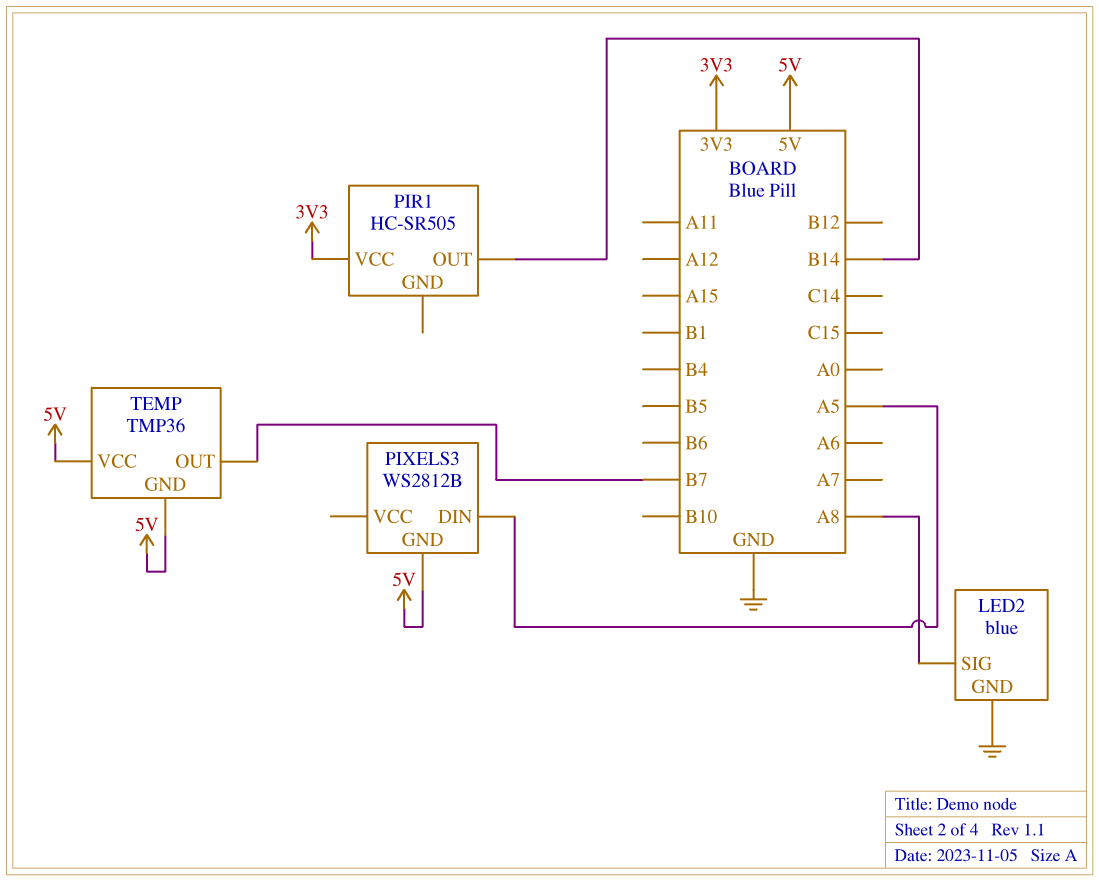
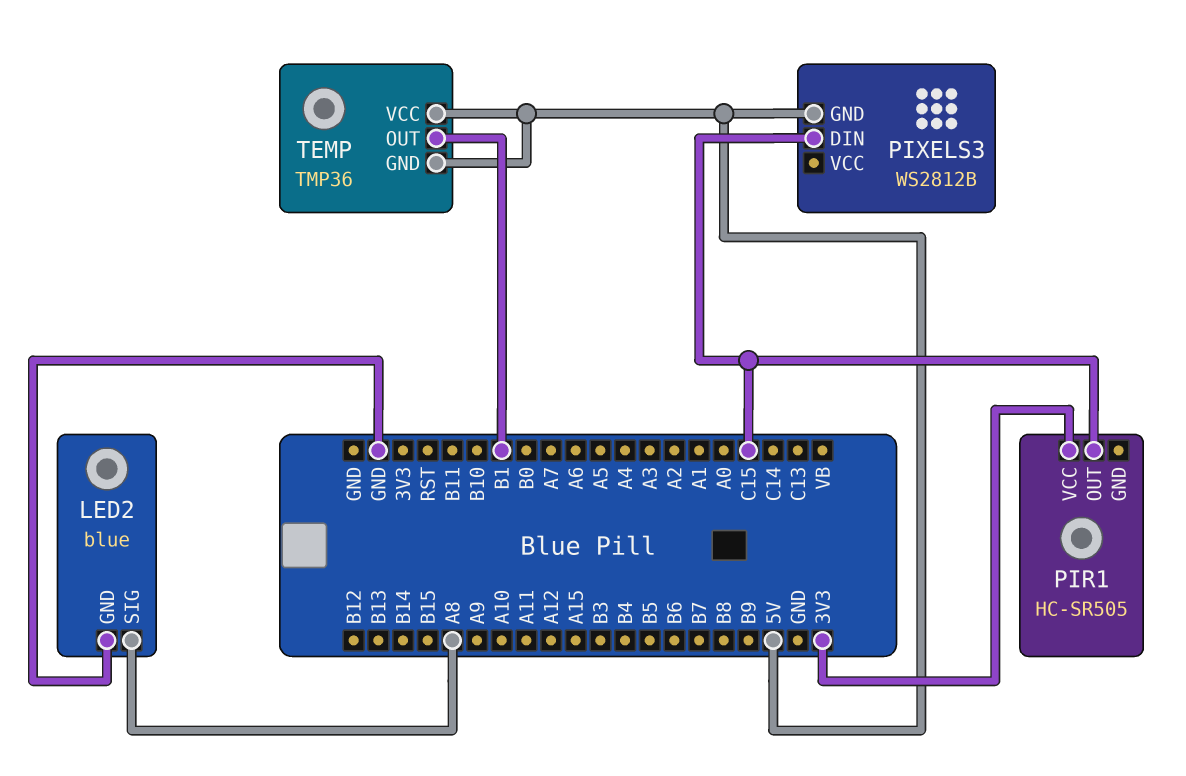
PIR1 pin OUT: B14 -> C15
PIXELS3 pin DIN: A5 -> C15
TEMP pin OUT: B7 -> B1

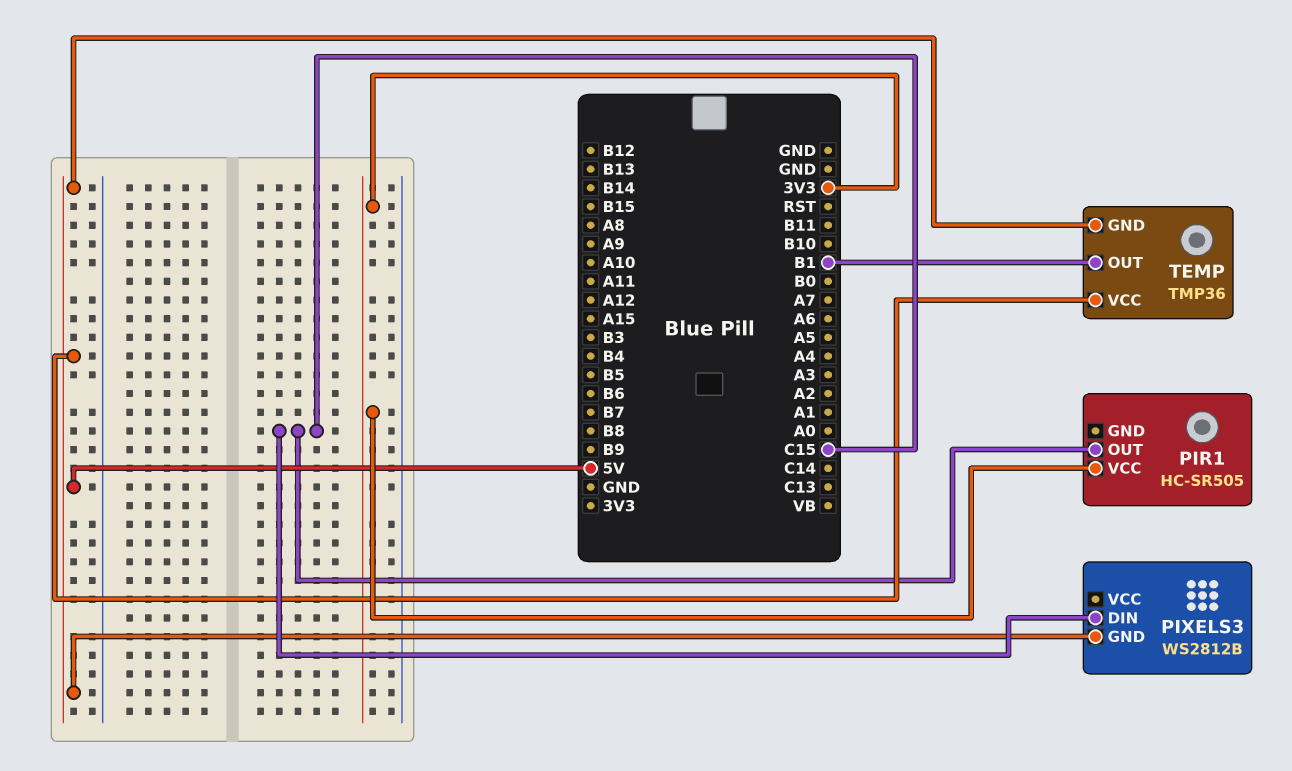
LED2: blue -> none
LED2 pin GND: GND -> none
LED2 pin SIG: A8 -> none

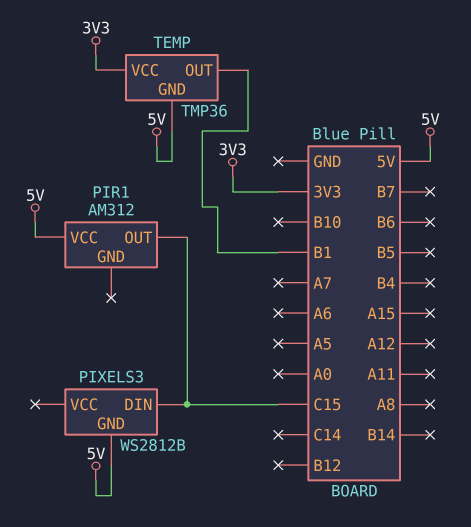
PIR1: HC-SR505 -> AM312
PIR1 pin VCC: 3V3 -> 5V
TEMP pin VCC: 5V -> 3V3

